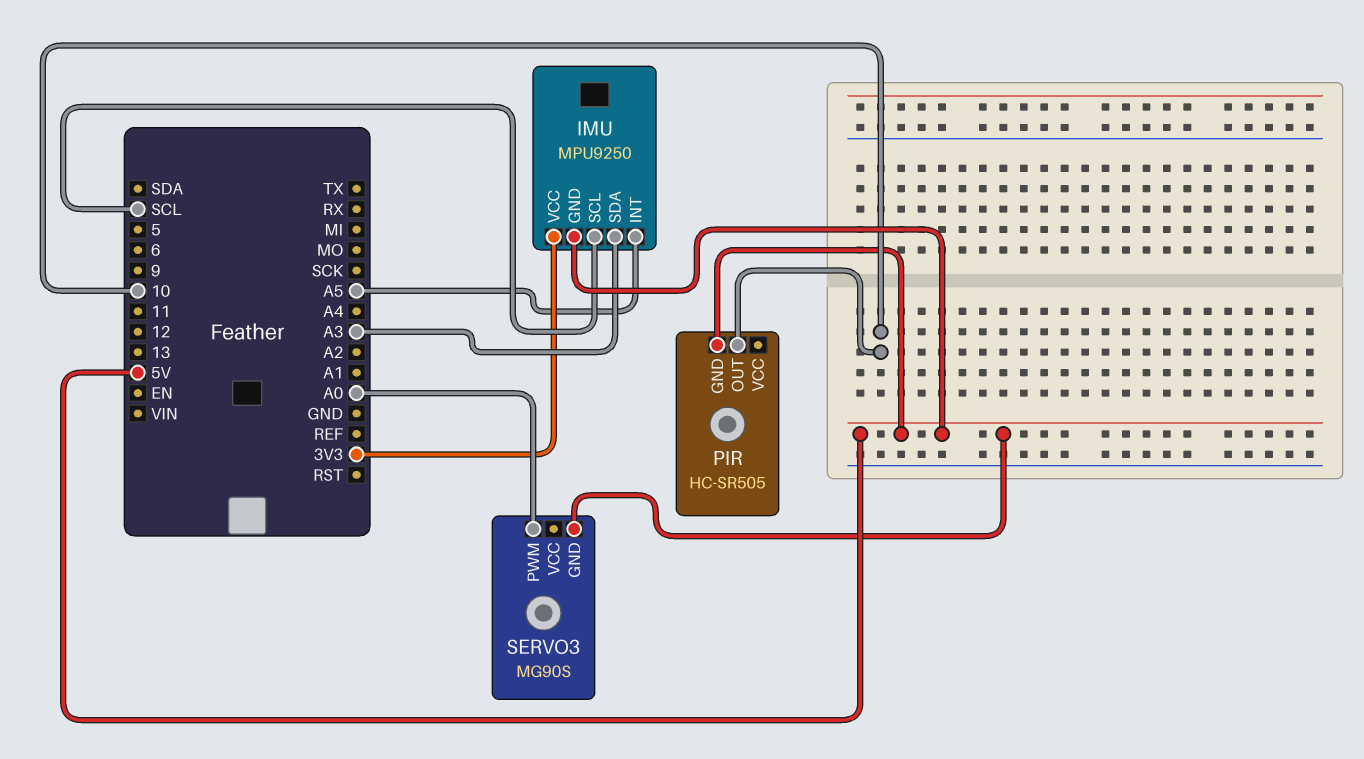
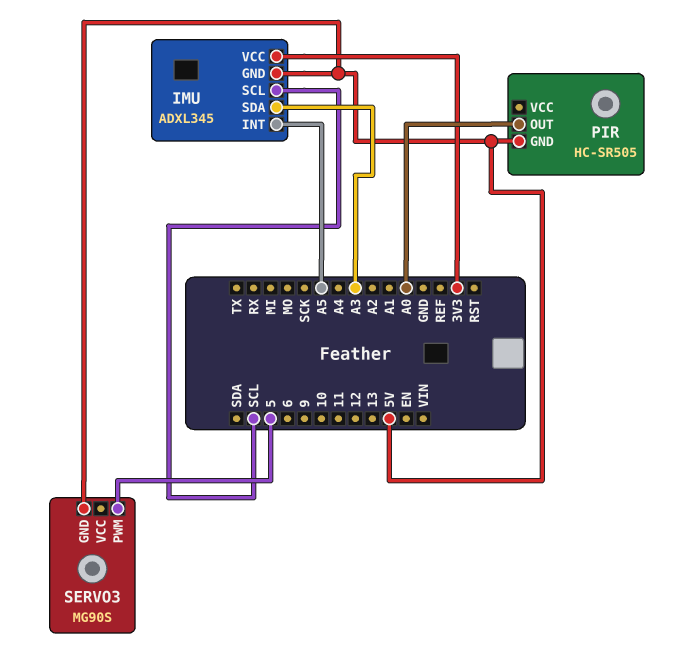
IMU: MPU9250 -> ADXL345
PIR pin OUT: 10 -> A0
SERVO3 pin PWM: A0 -> 5

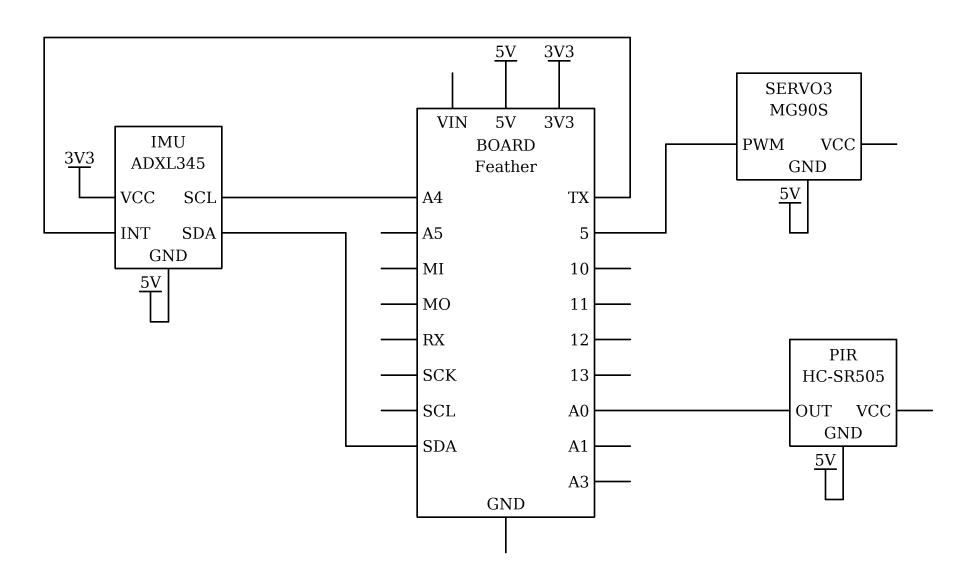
IMU pin INT: A5 -> TX
IMU pin SCL: SCL -> A4
IMU pin SDA: A3 -> SDA

